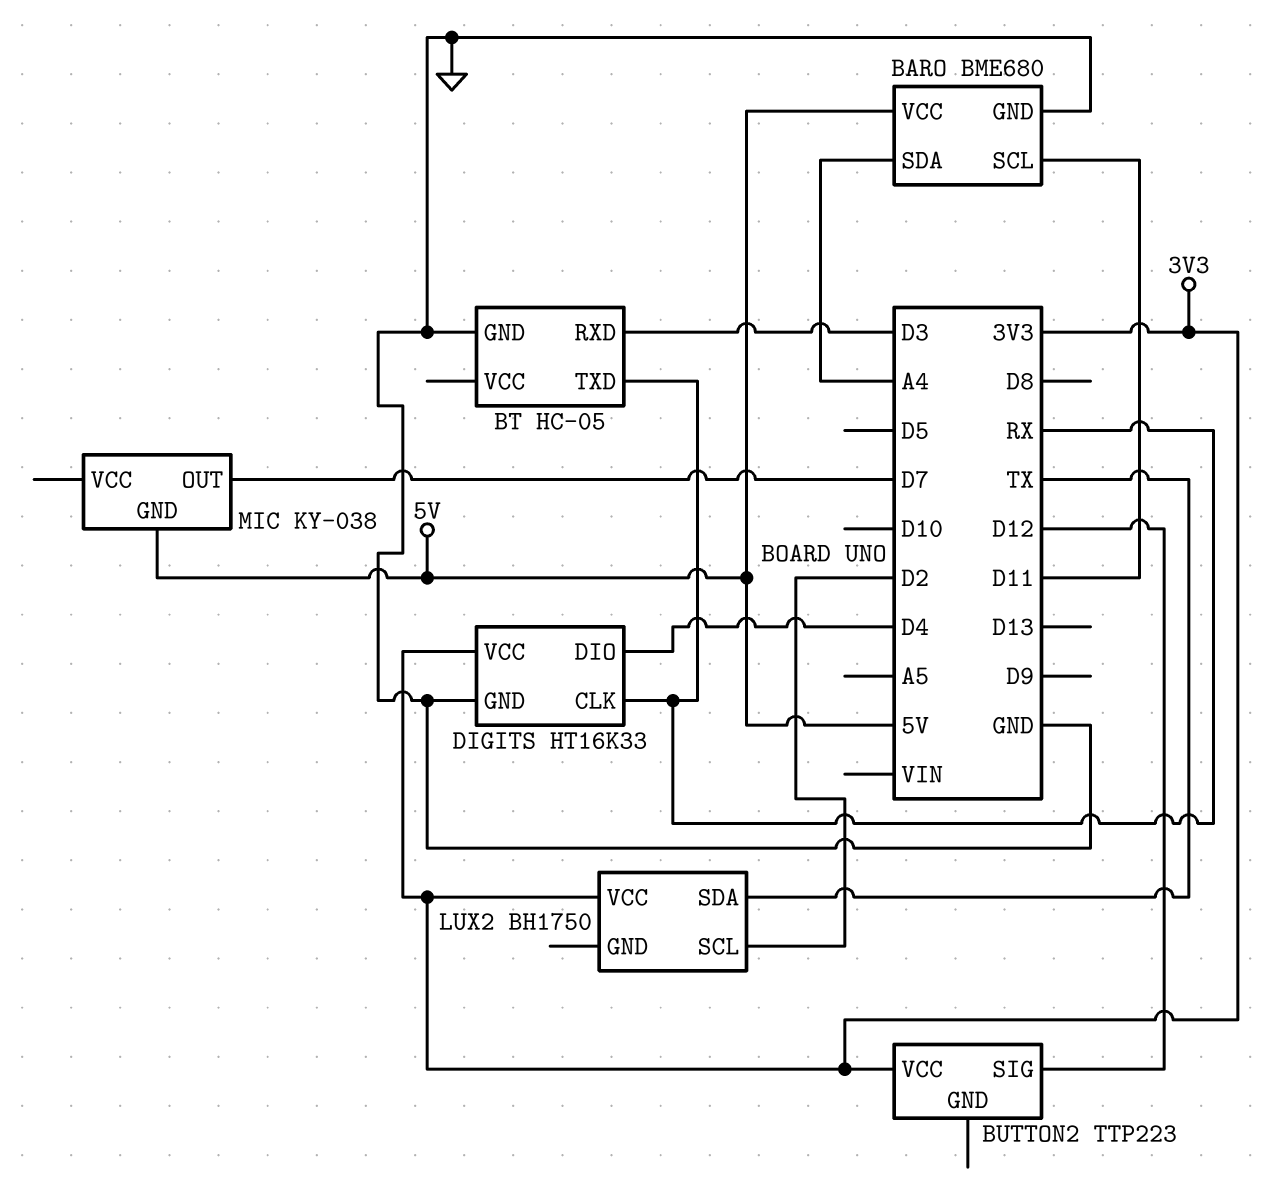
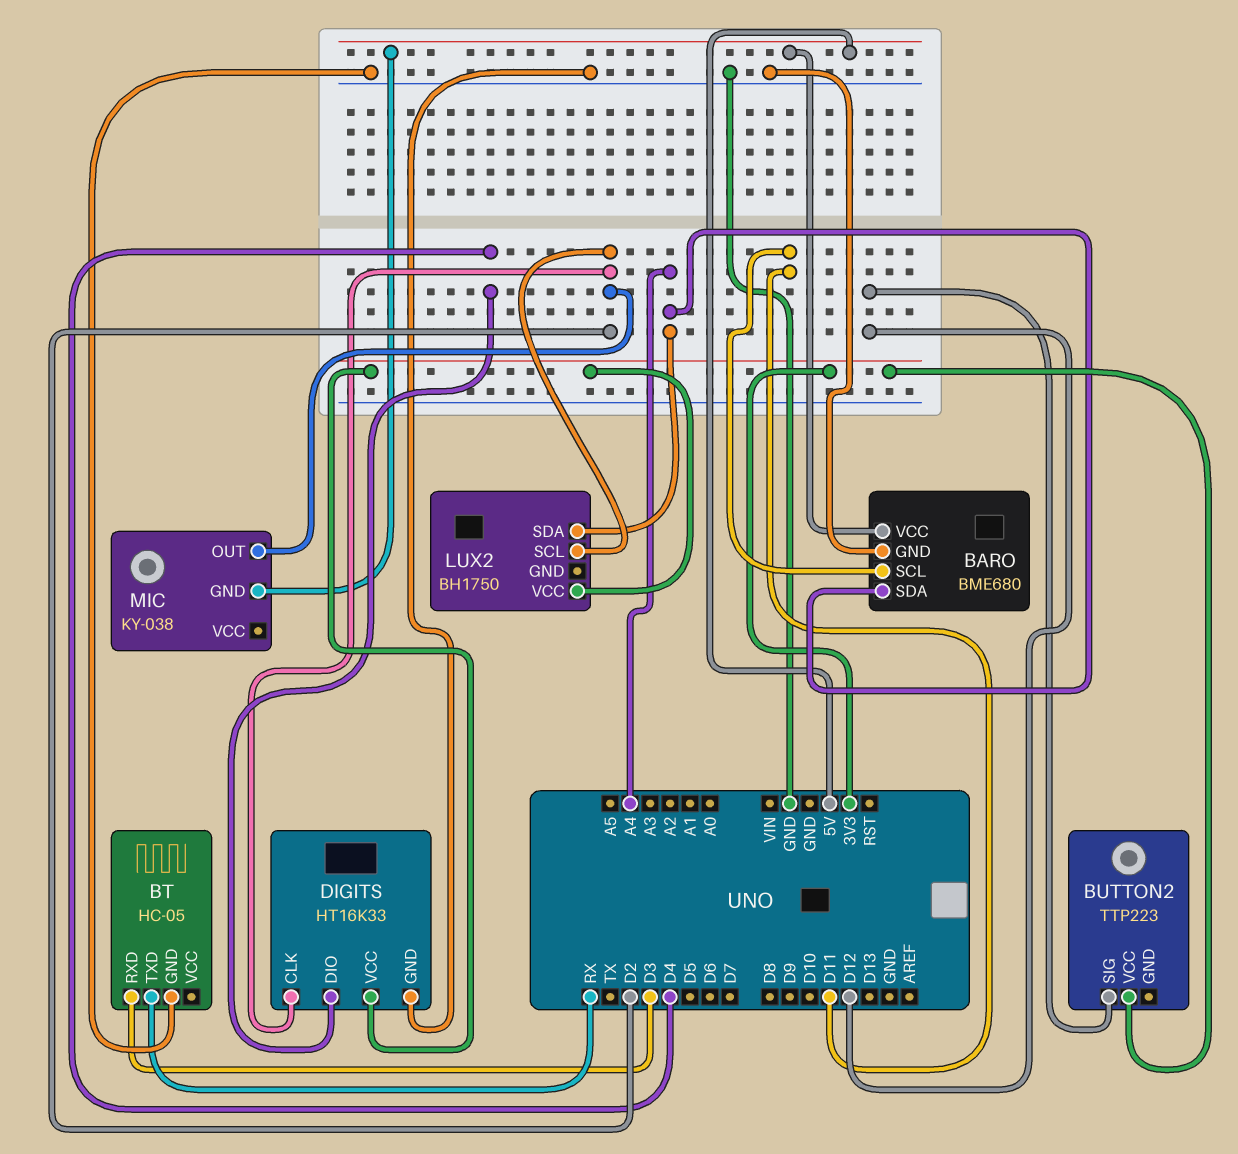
DIGITS pin CLK: RX -> D2
LUX2 pin SDA: TX -> A4
MIC pin OUT: D7 -> D2

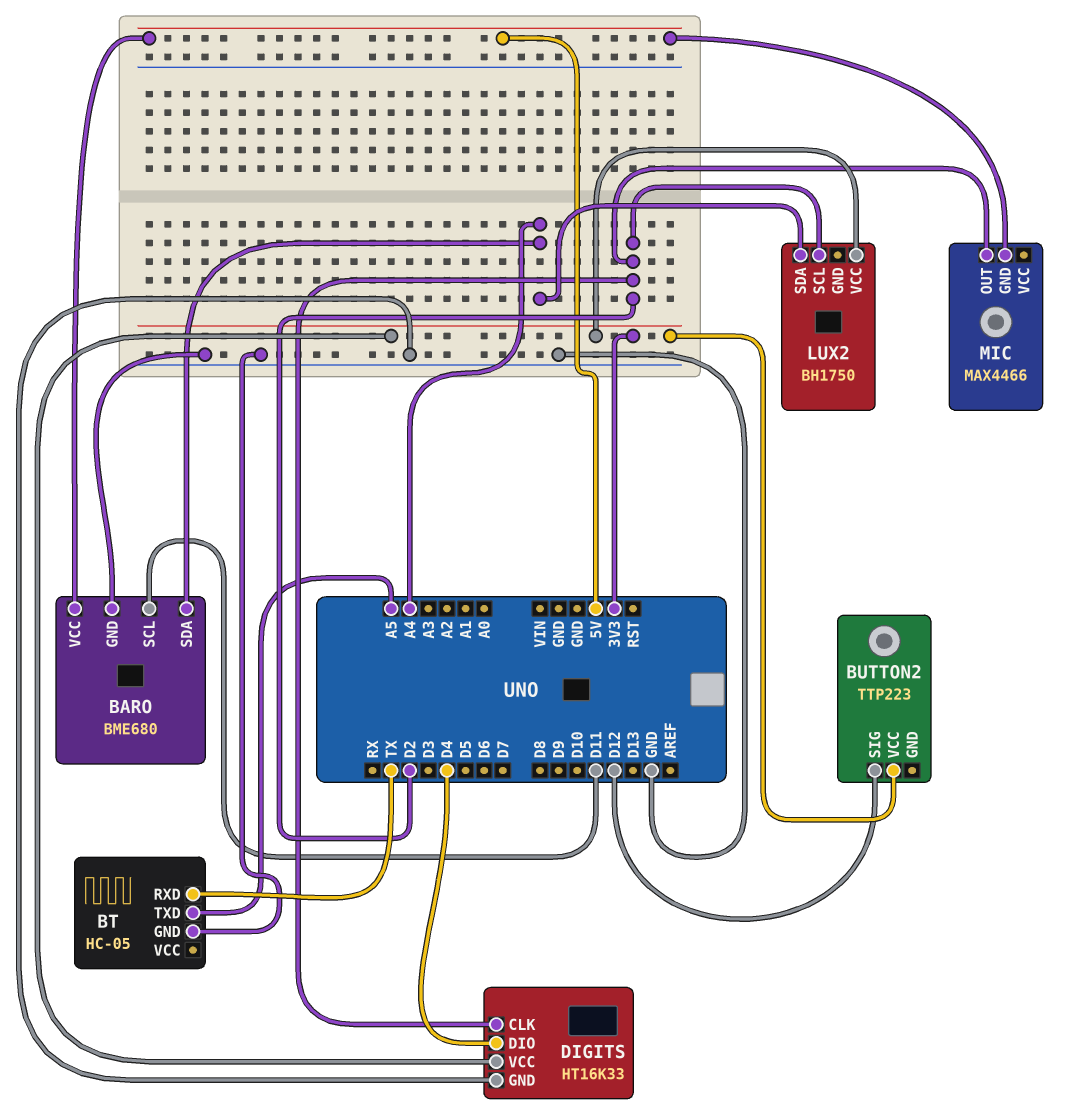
BT pin RXD: D3 -> TX
BT pin TXD: RX -> A5
MIC: KY-038 -> MAX4466

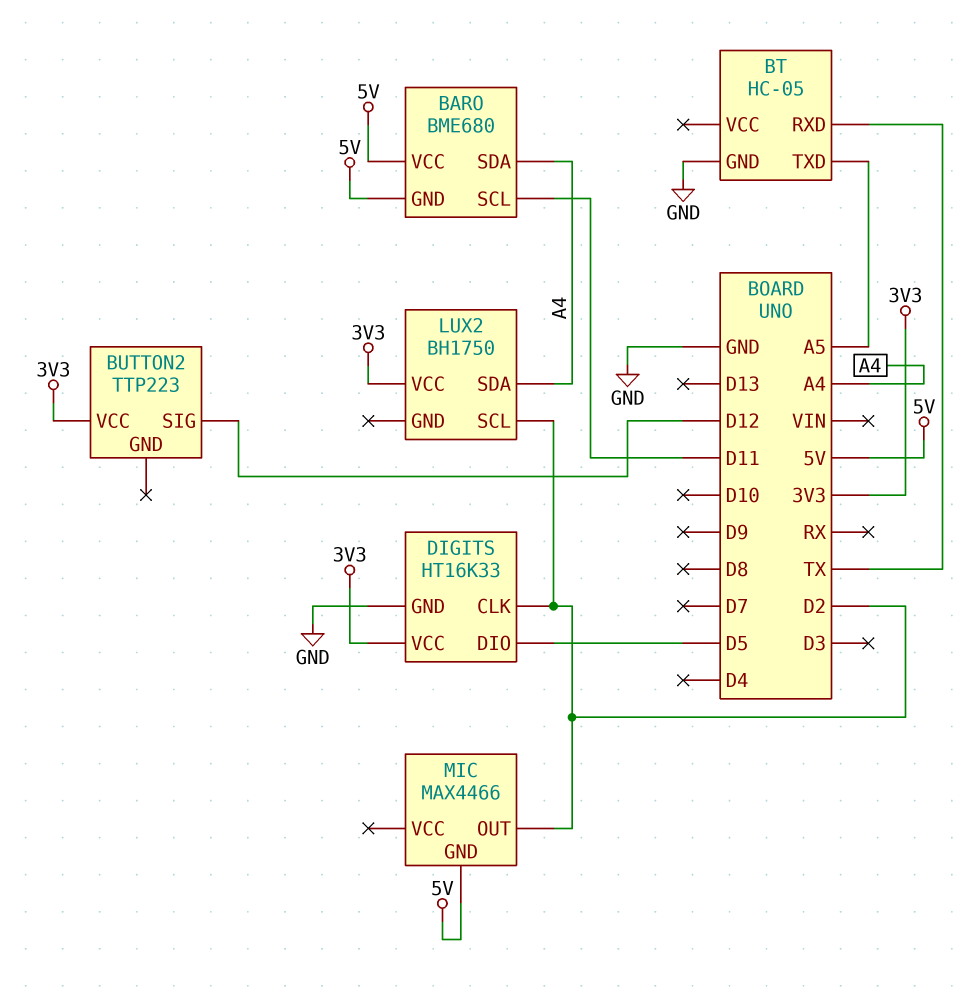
BARO pin GND: GND -> 5V
DIGITS pin DIO: D4 -> D5

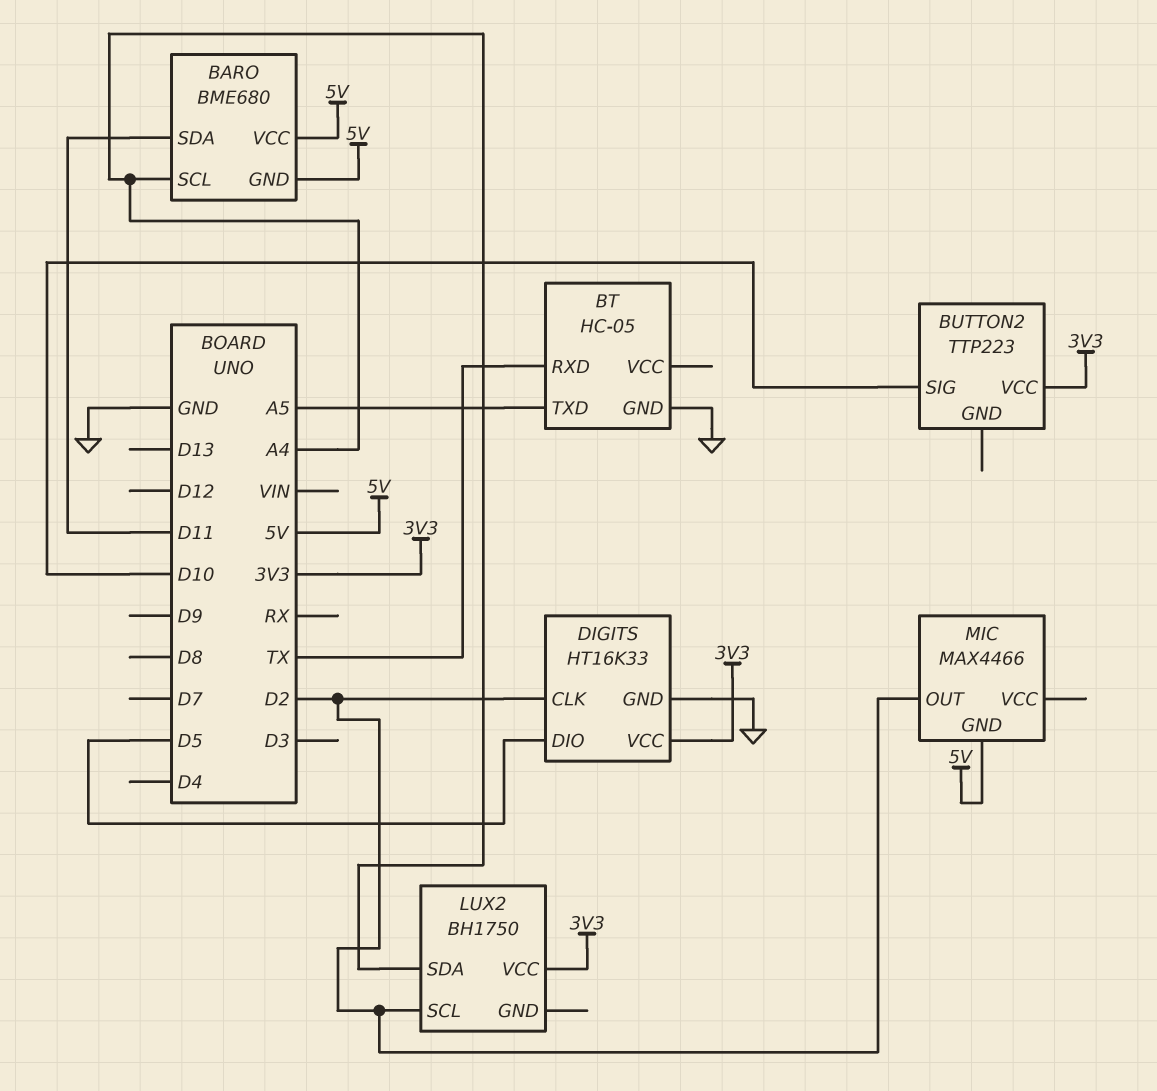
BARO pin SCL: D11 -> A4
BARO pin SDA: A4 -> D11
BUTTON2 pin SIG: D12 -> D10

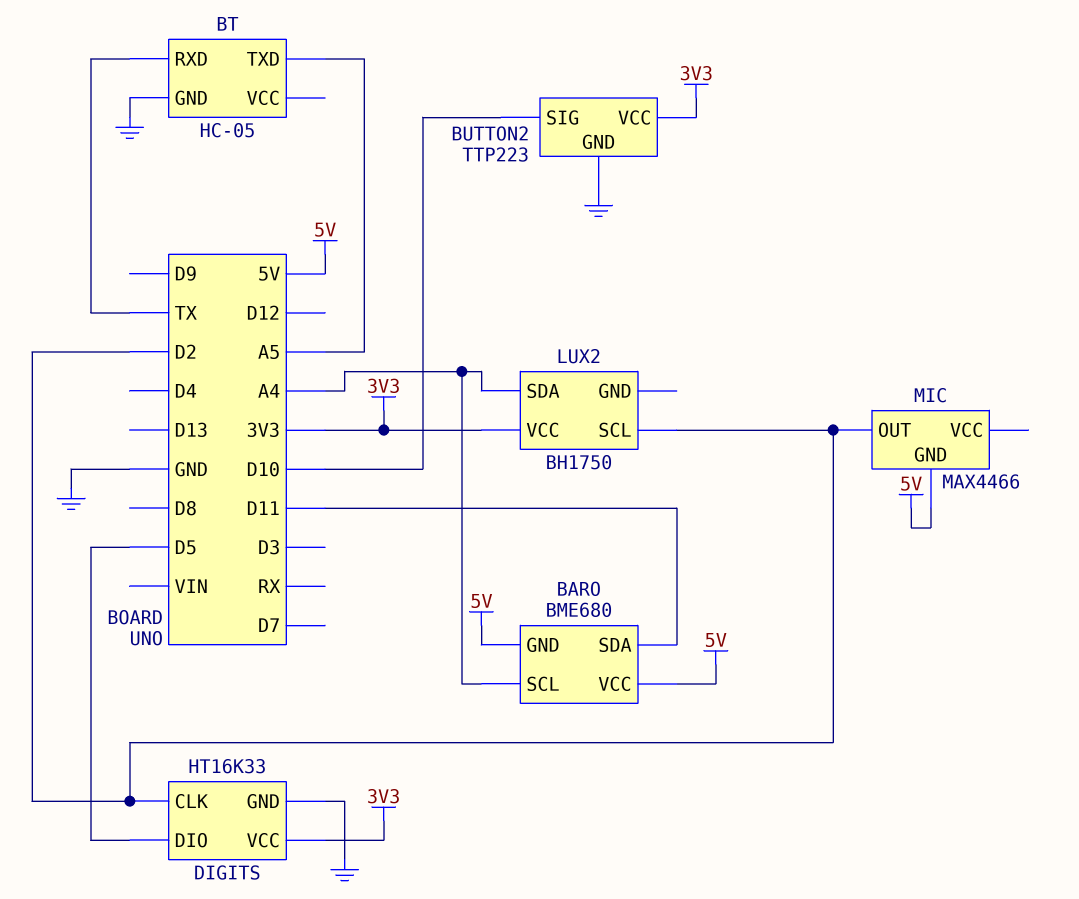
BUTTON2 pin GND: none -> GND

